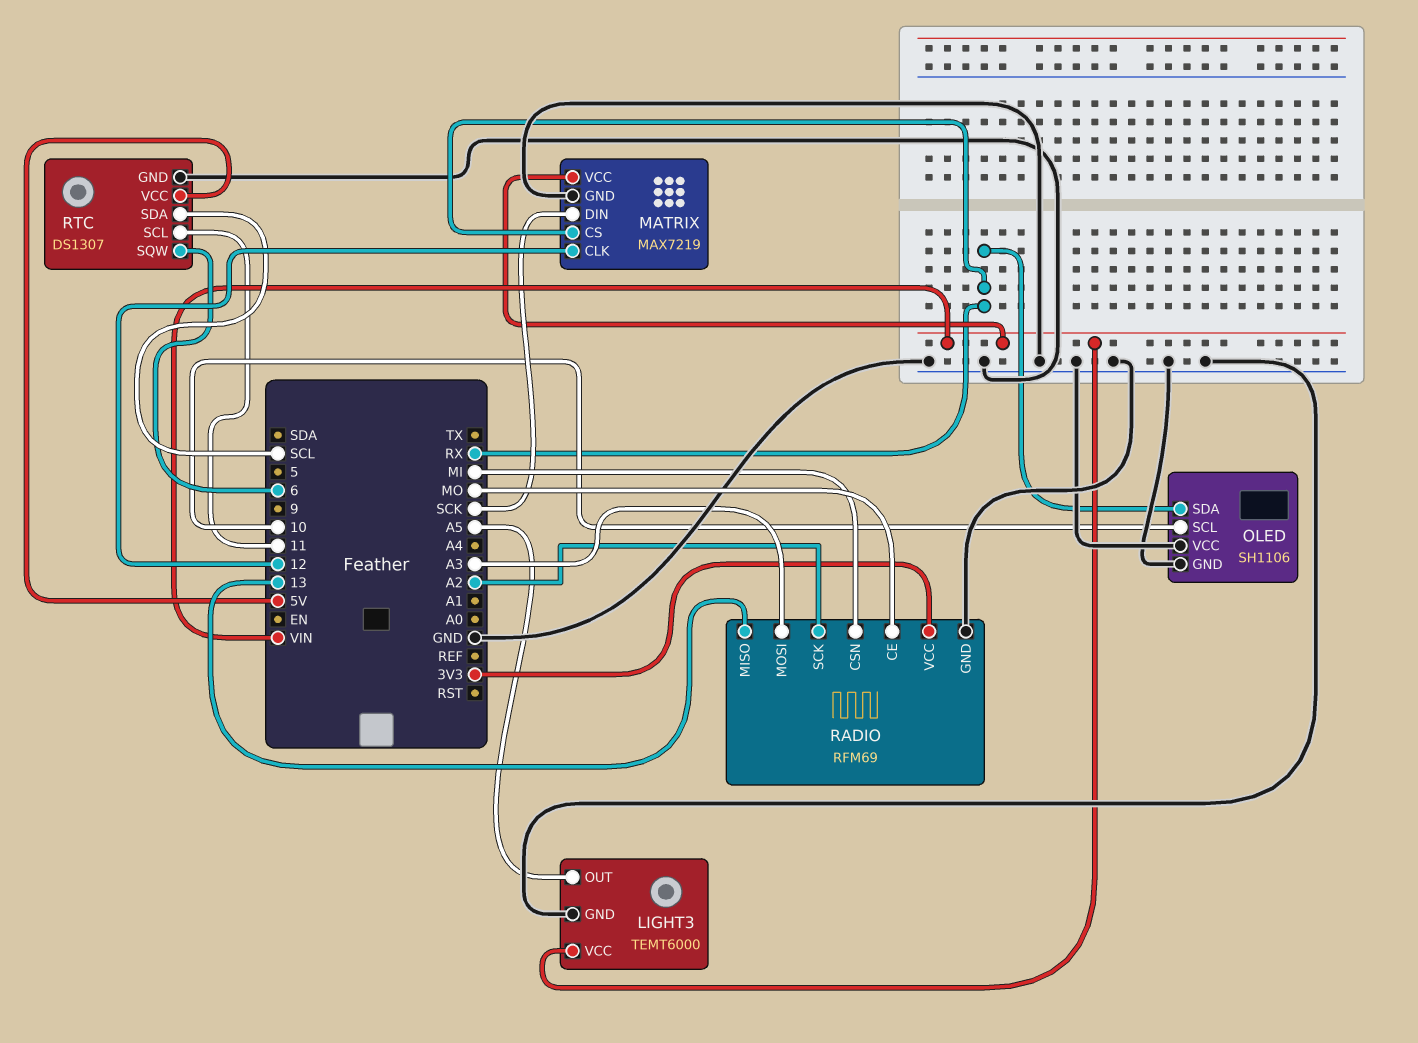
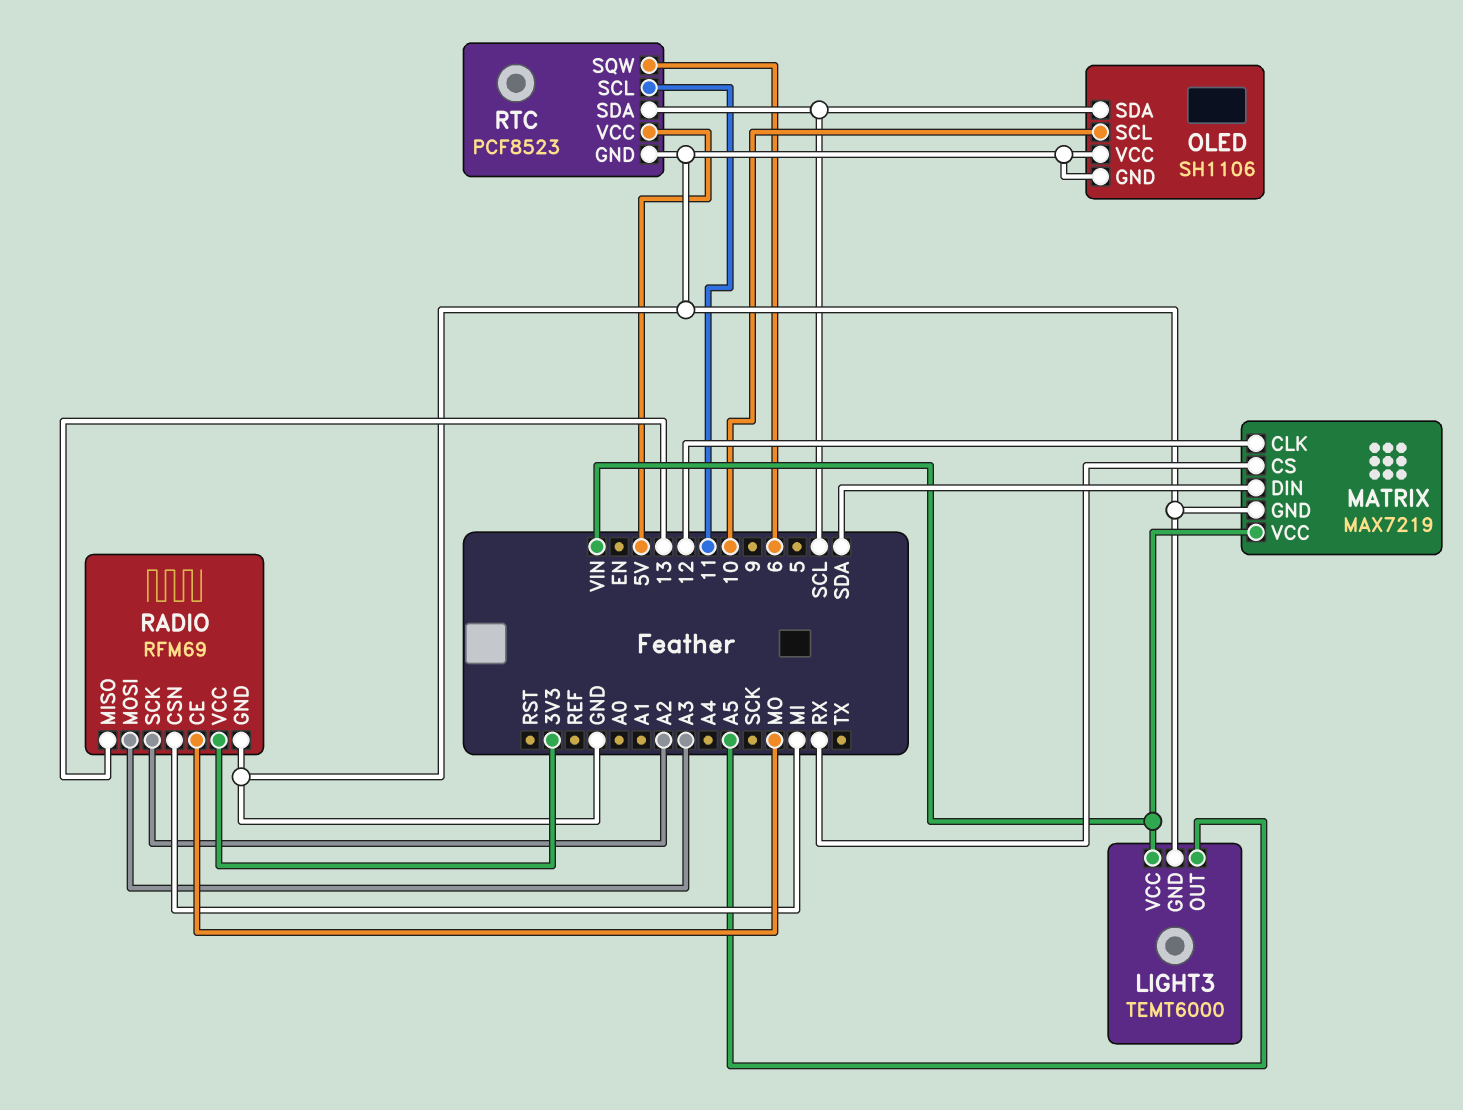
MATRIX pin DIN: SCK -> SDA
OLED pin SDA: RX -> SCL
RTC: DS1307 -> PCF8523

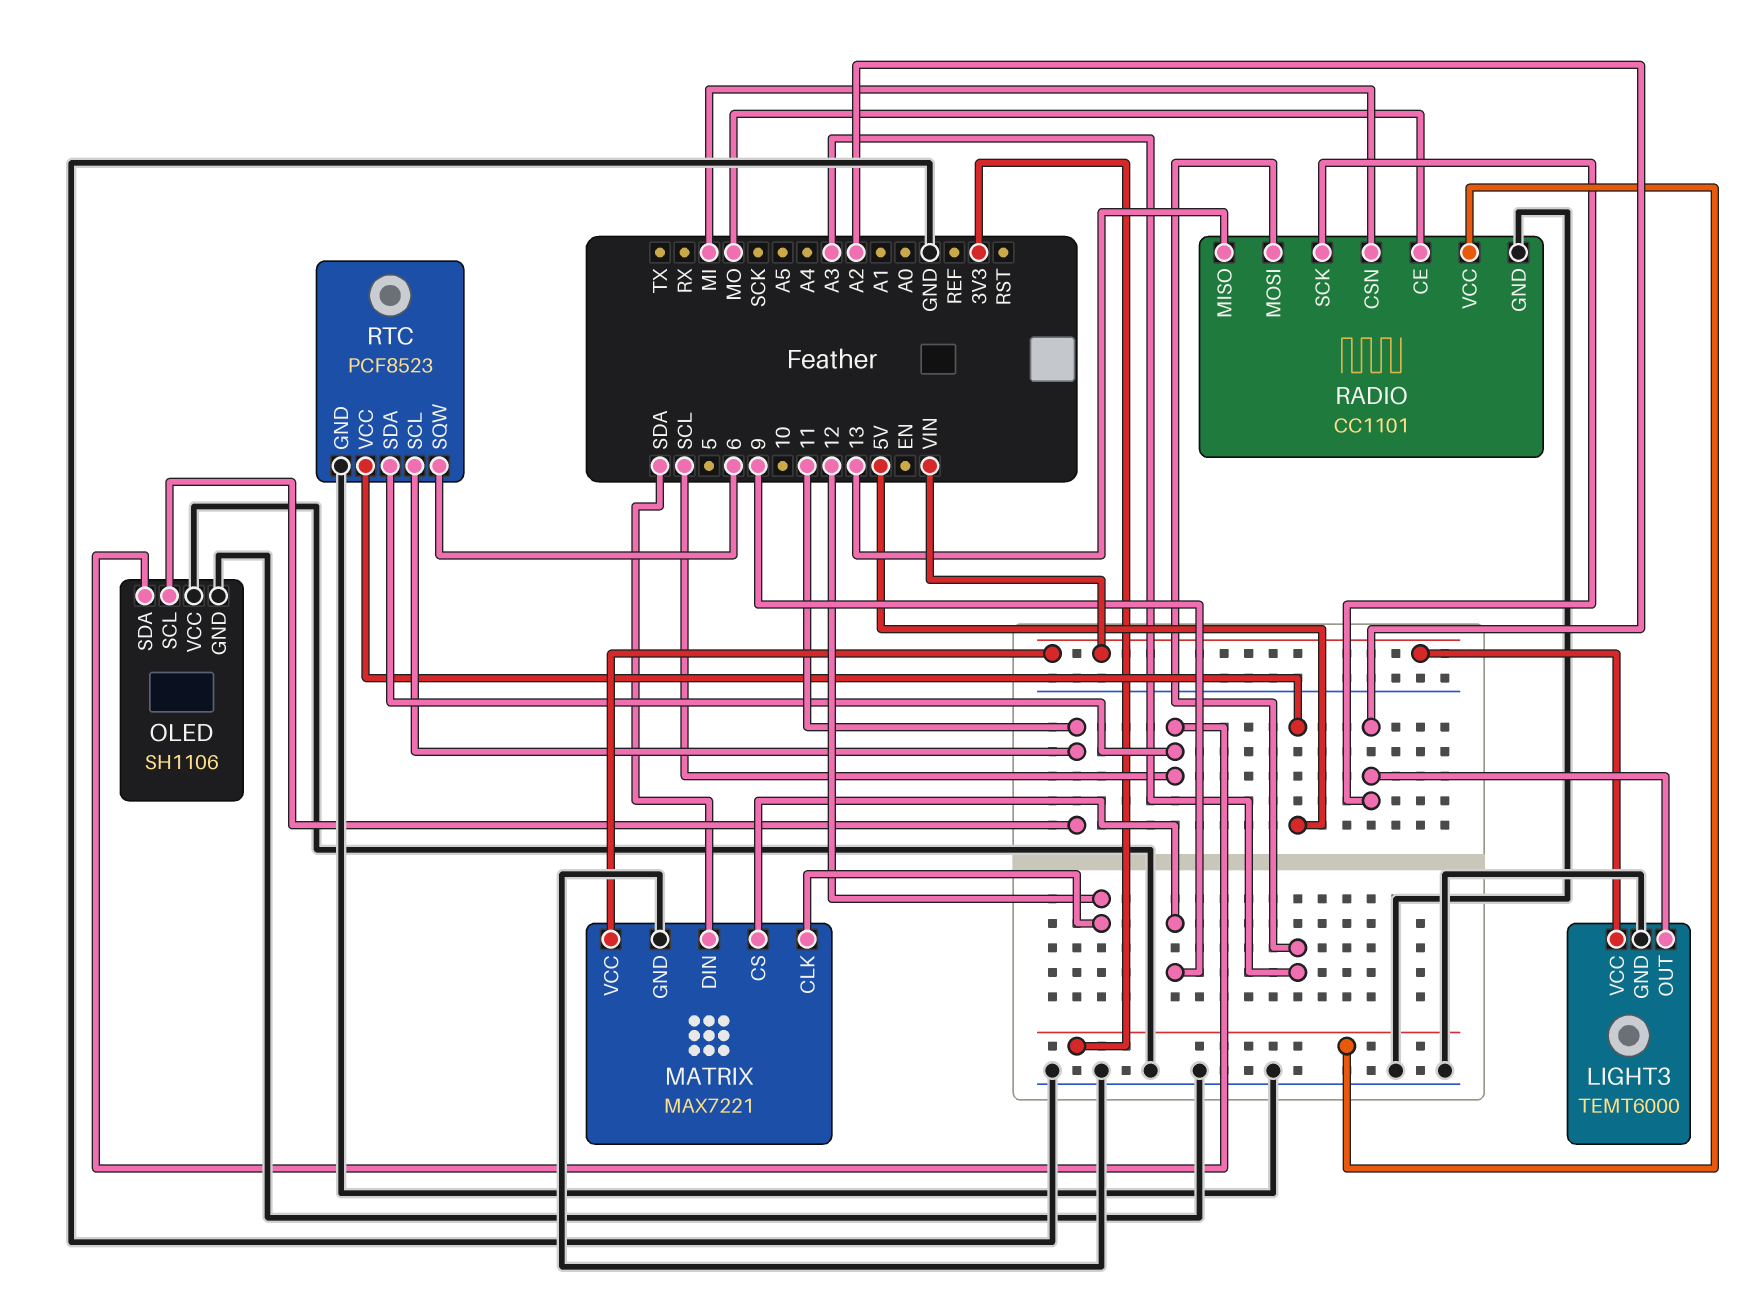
LIGHT3 pin OUT: A5 -> A2
MATRIX: MAX7219 -> MAX7221
MATRIX pin CS: RX -> 9
OLED pin SCL: 10 -> 11
RADIO: RFM69 -> CC1101

